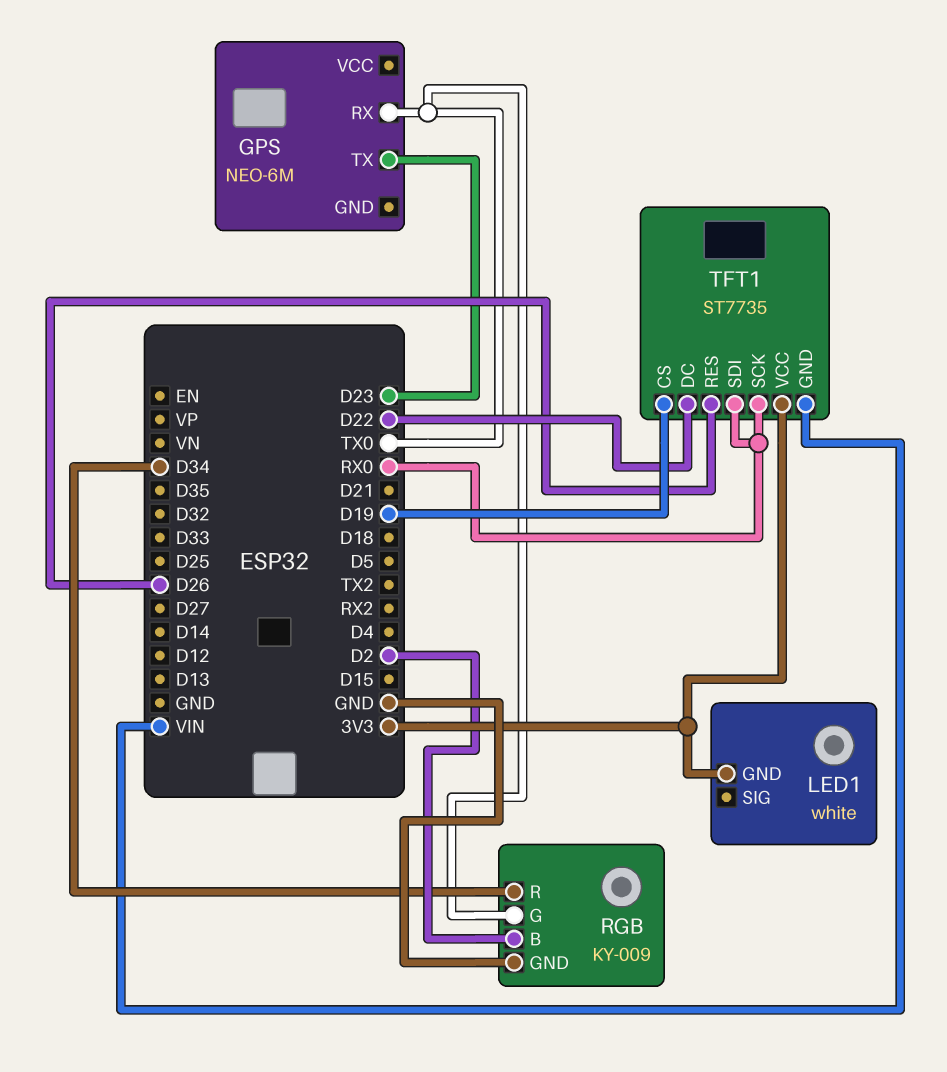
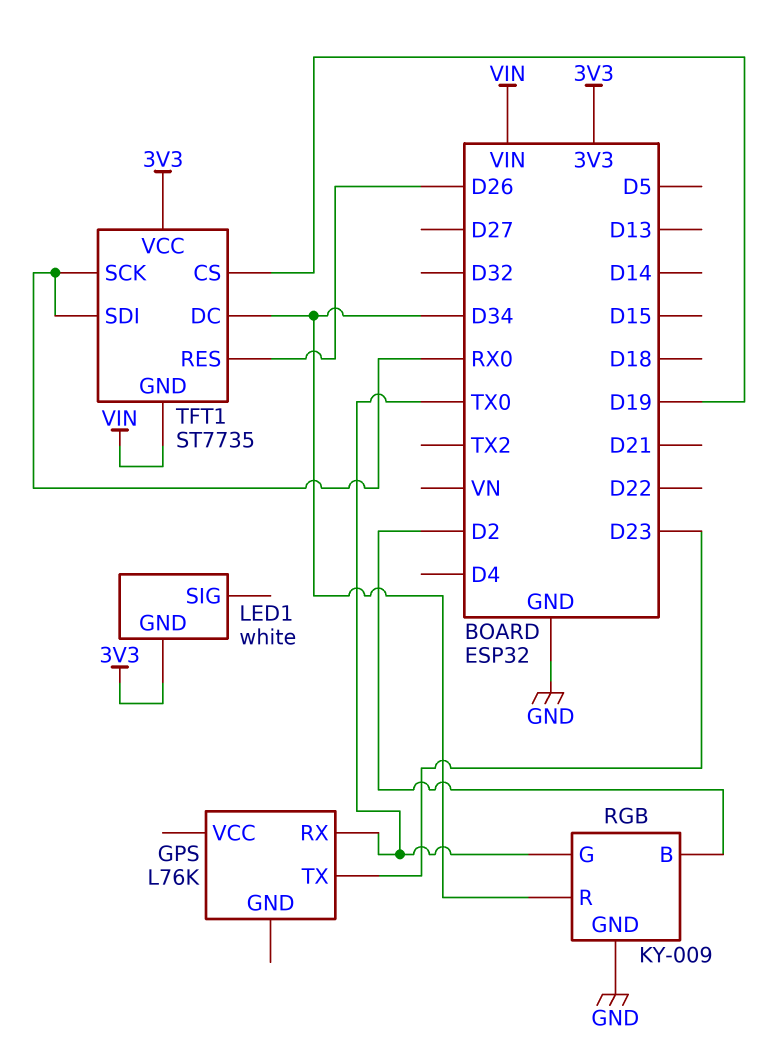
GPS: NEO-6M -> L76K
TFT1 pin DC: D22 -> D34

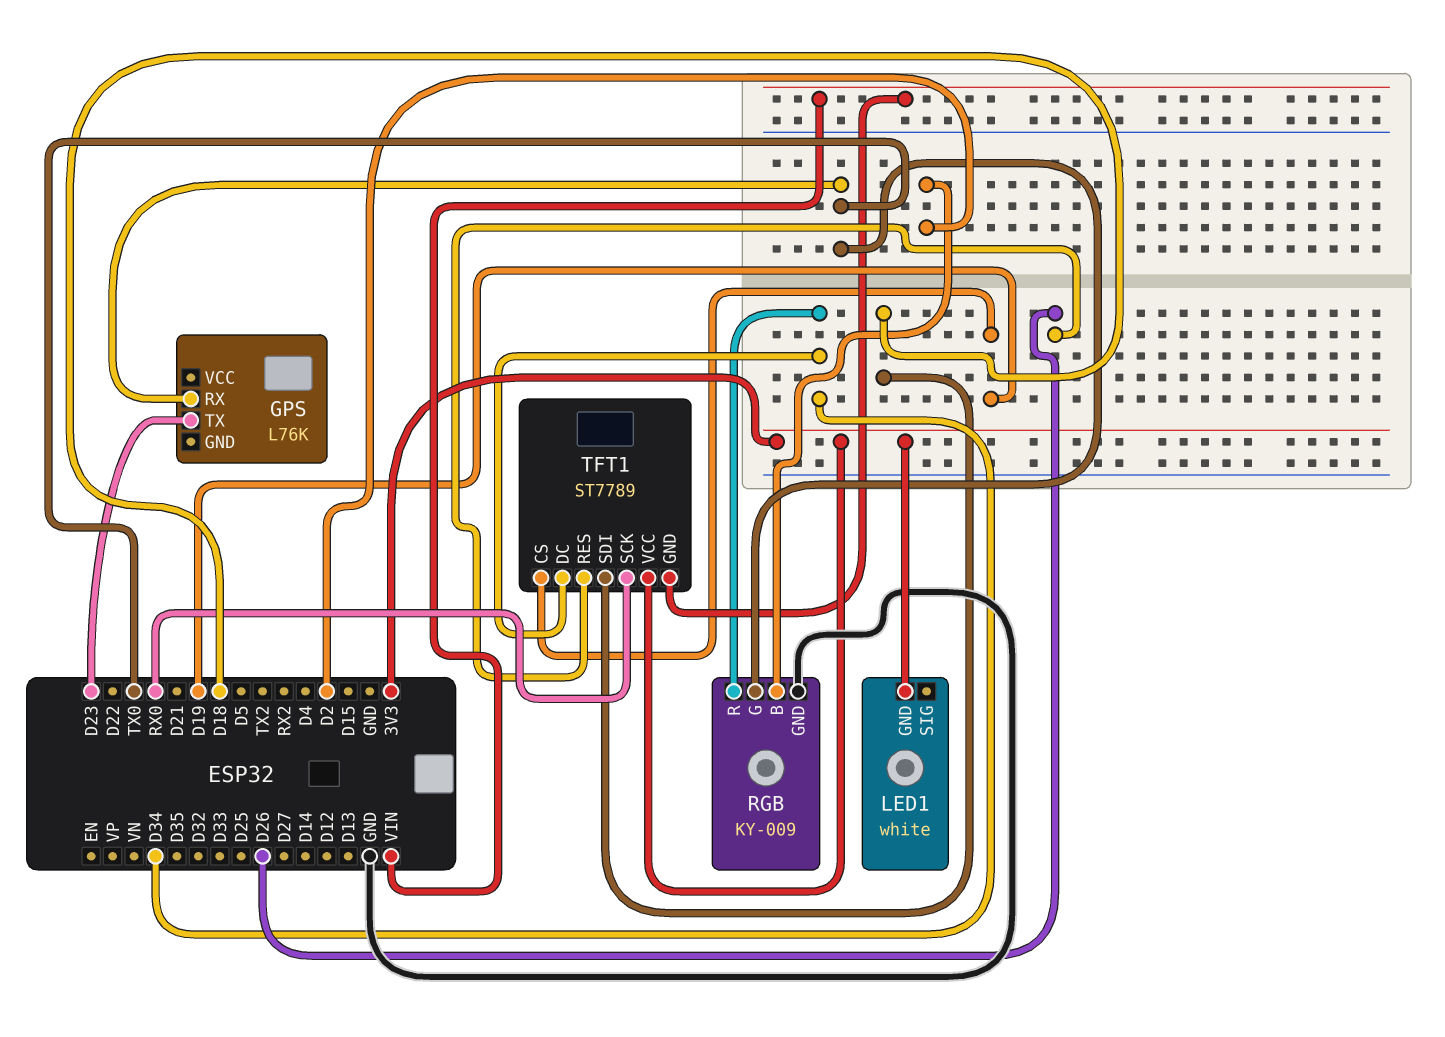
TFT1: ST7735 -> ST7789
TFT1 pin SDI: RX0 -> D18

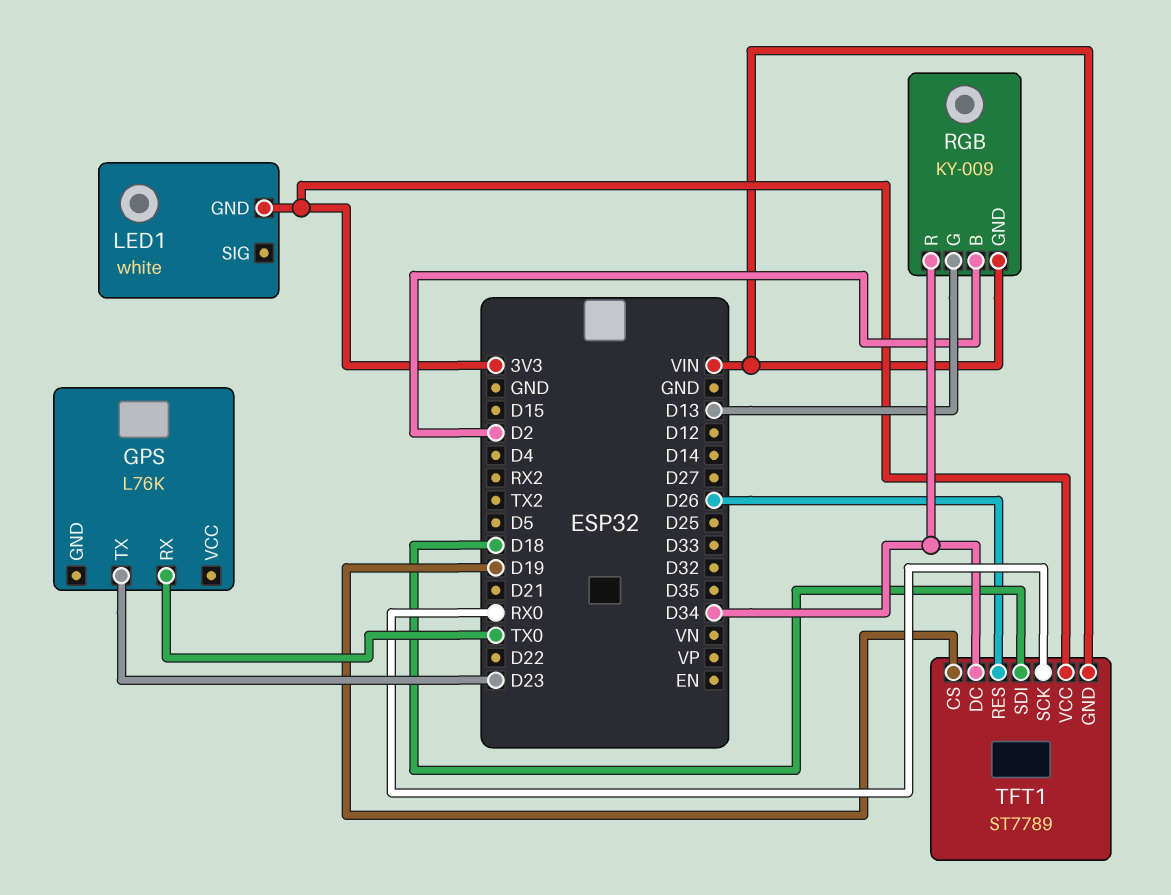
RGB pin G: TX0 -> D13
RGB pin GND: GND -> VIN

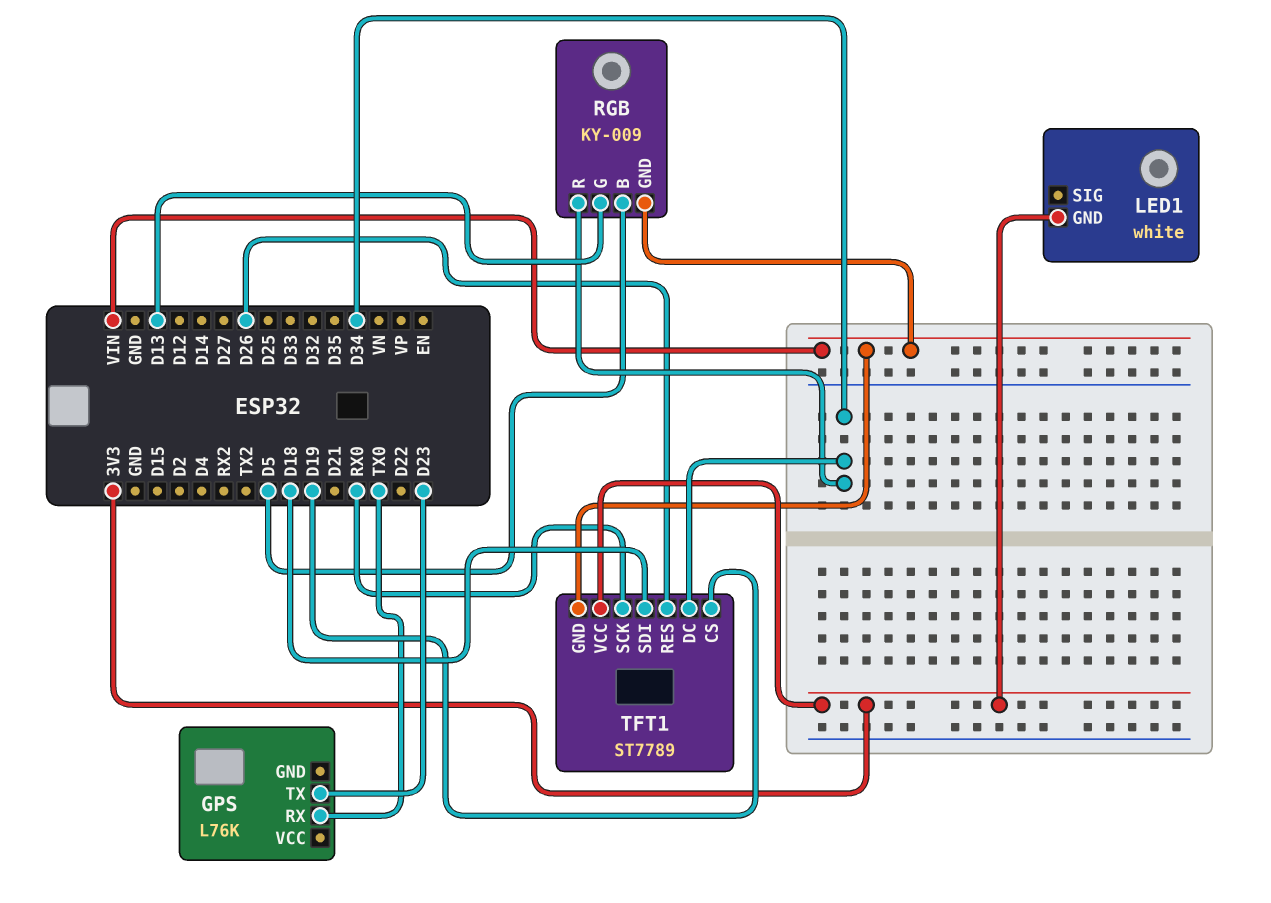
RGB pin B: D2 -> D5

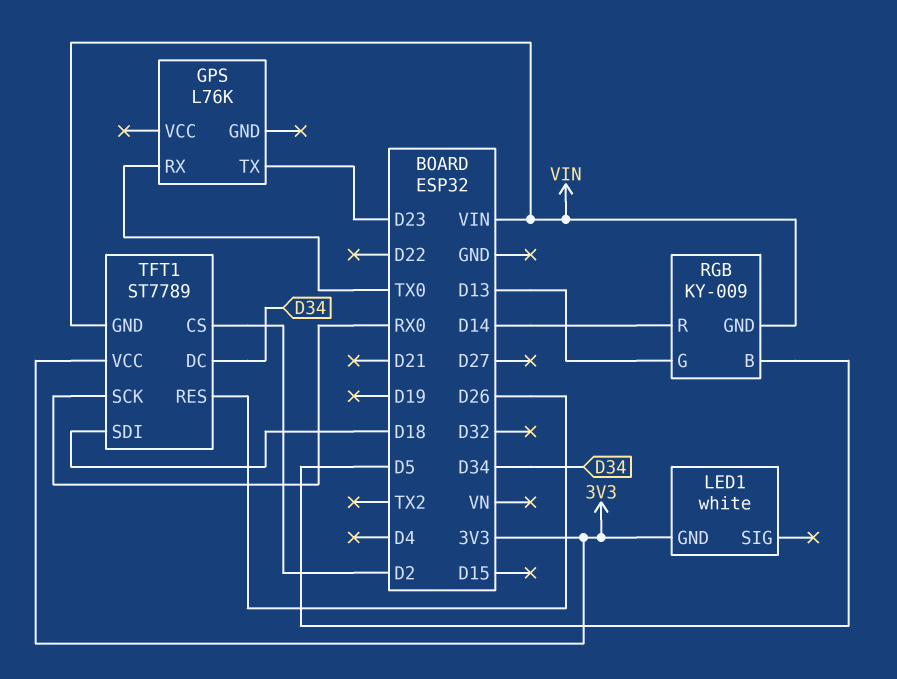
RGB pin R: D34 -> D14
TFT1 pin CS: D19 -> D2

